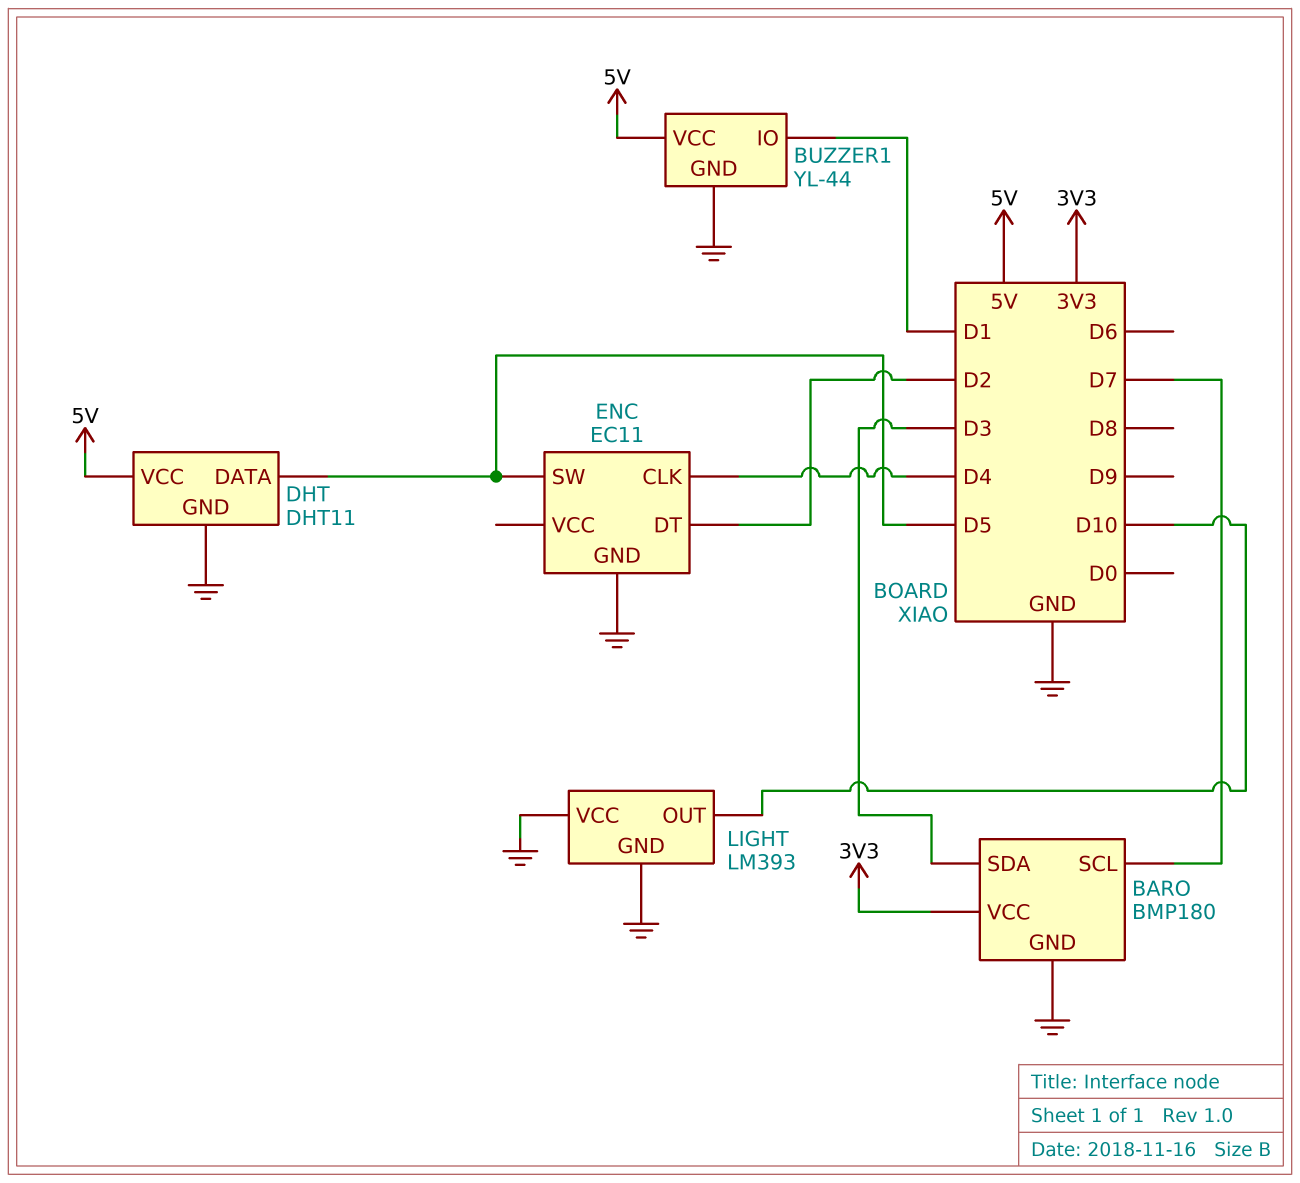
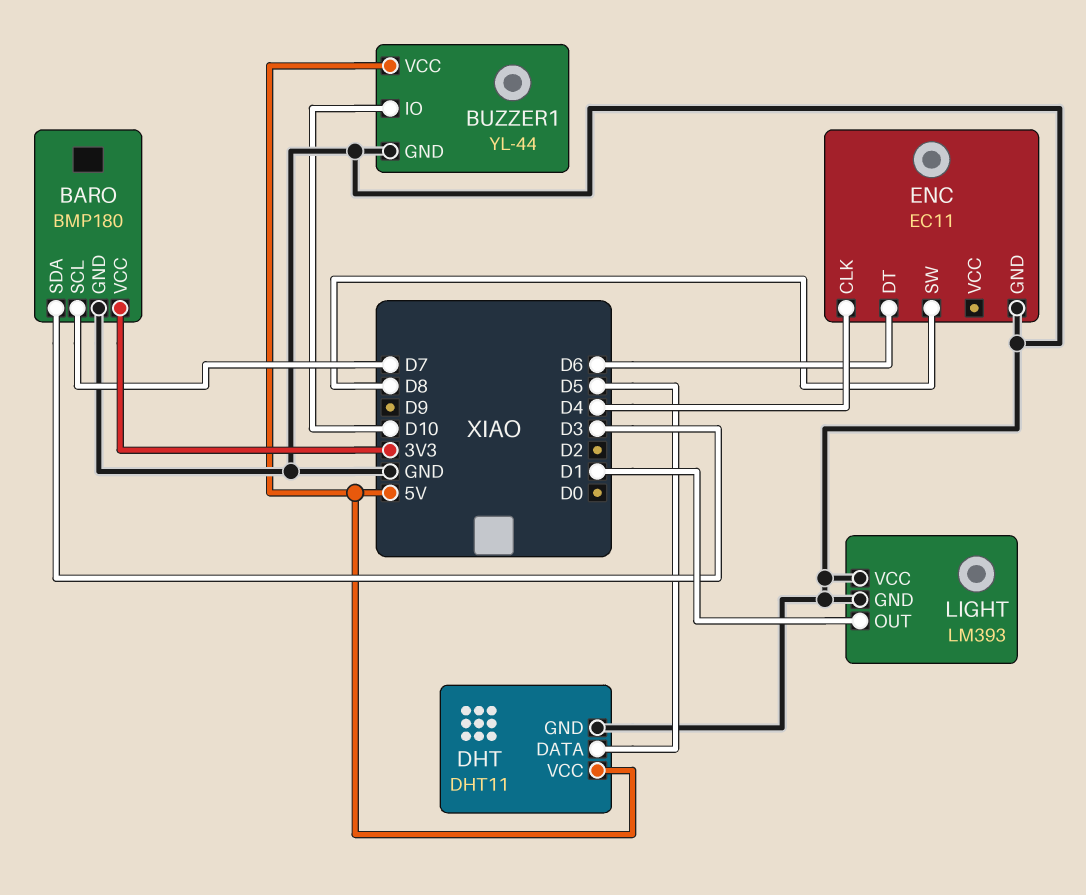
BUZZER1 pin IO: D1 -> D10
ENC pin DT: D2 -> D6
ENC pin SW: D5 -> D8
LIGHT pin OUT: D10 -> D1

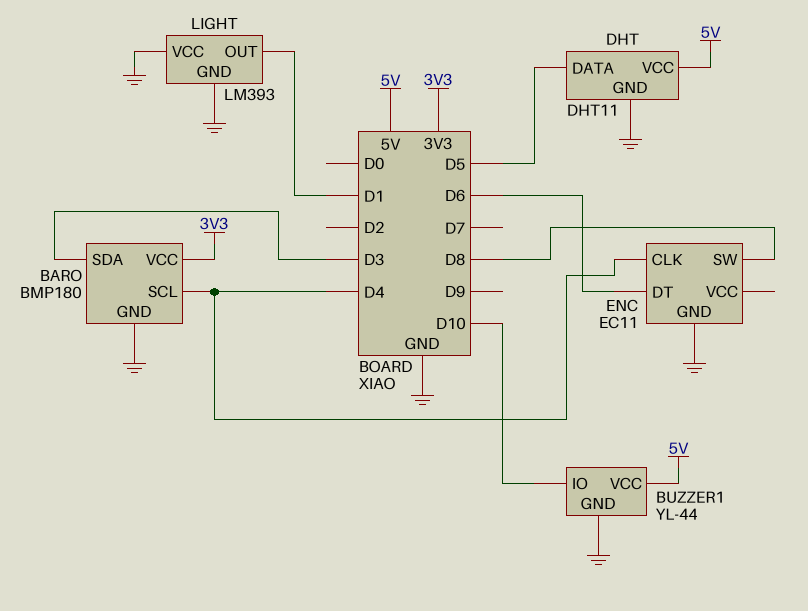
BARO pin SCL: D7 -> D4

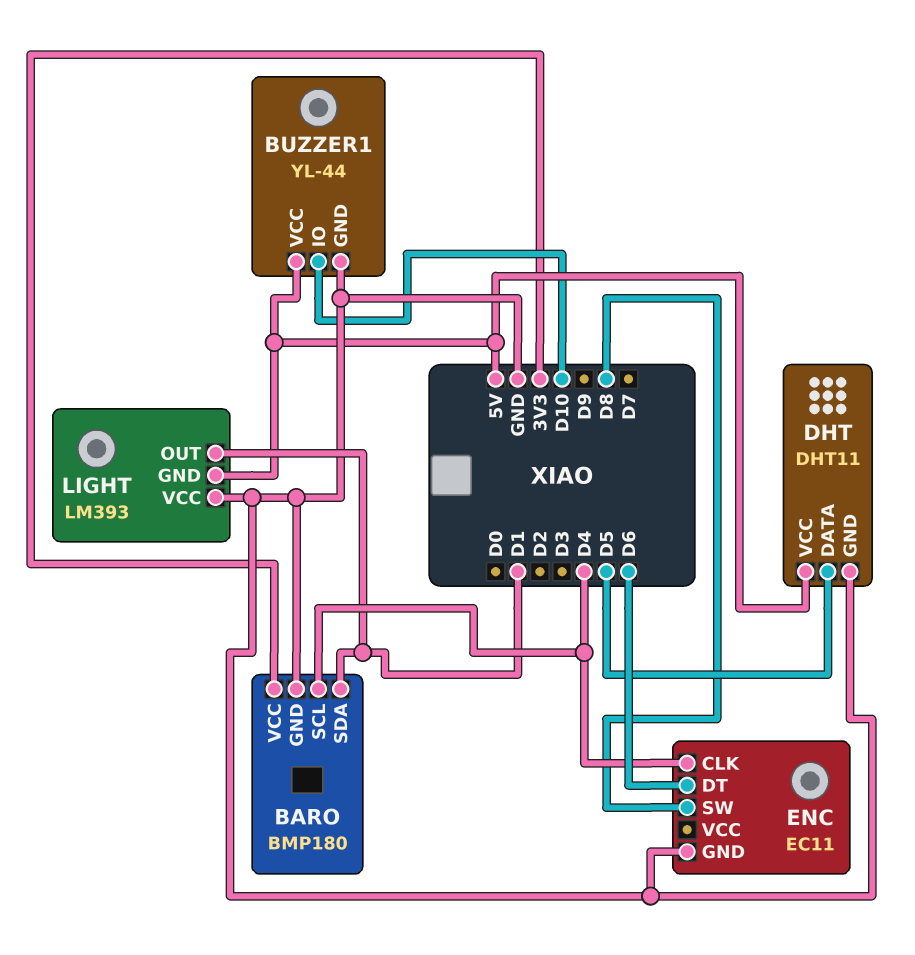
BARO pin SDA: D3 -> D1
LIGHT pin GND: GND -> 5V

